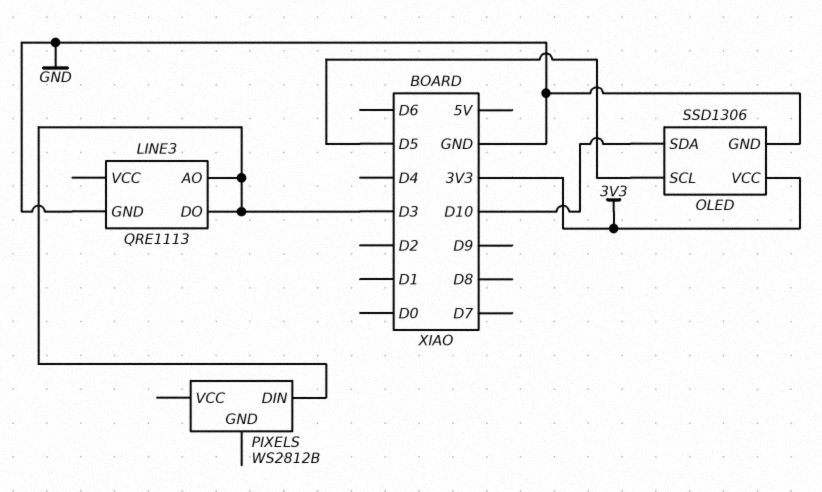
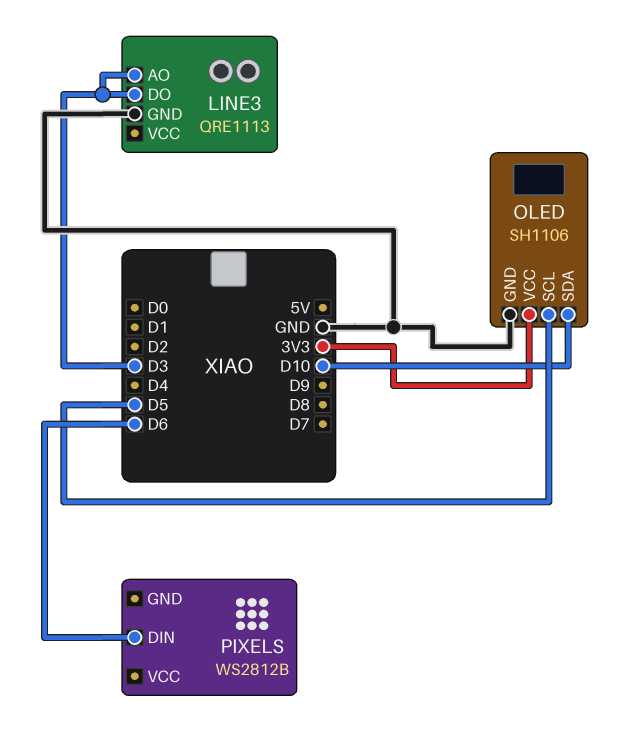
OLED: SSD1306 -> SH1106
PIXELS pin DIN: D3 -> D6

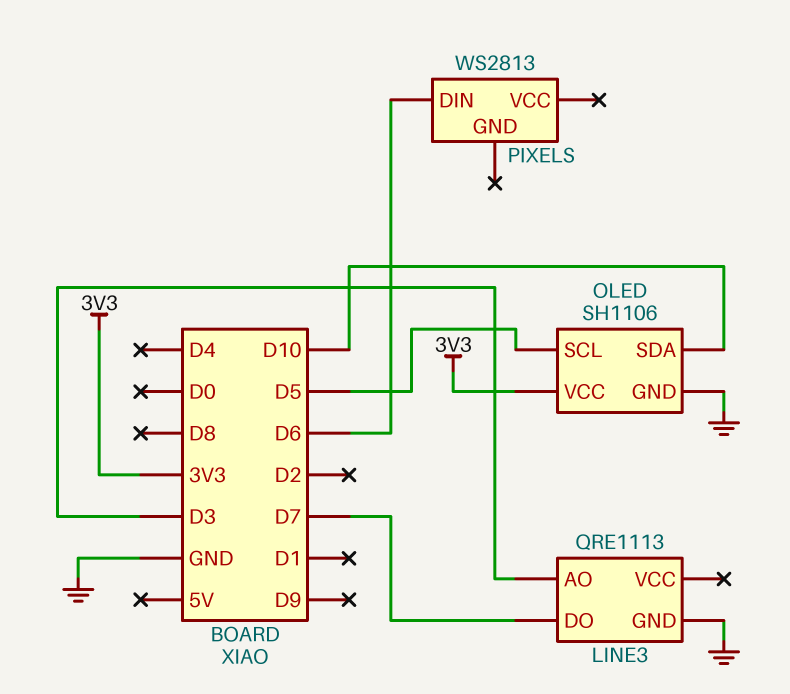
LINE3 pin DO: D3 -> D7
PIXELS: WS2812B -> WS2813

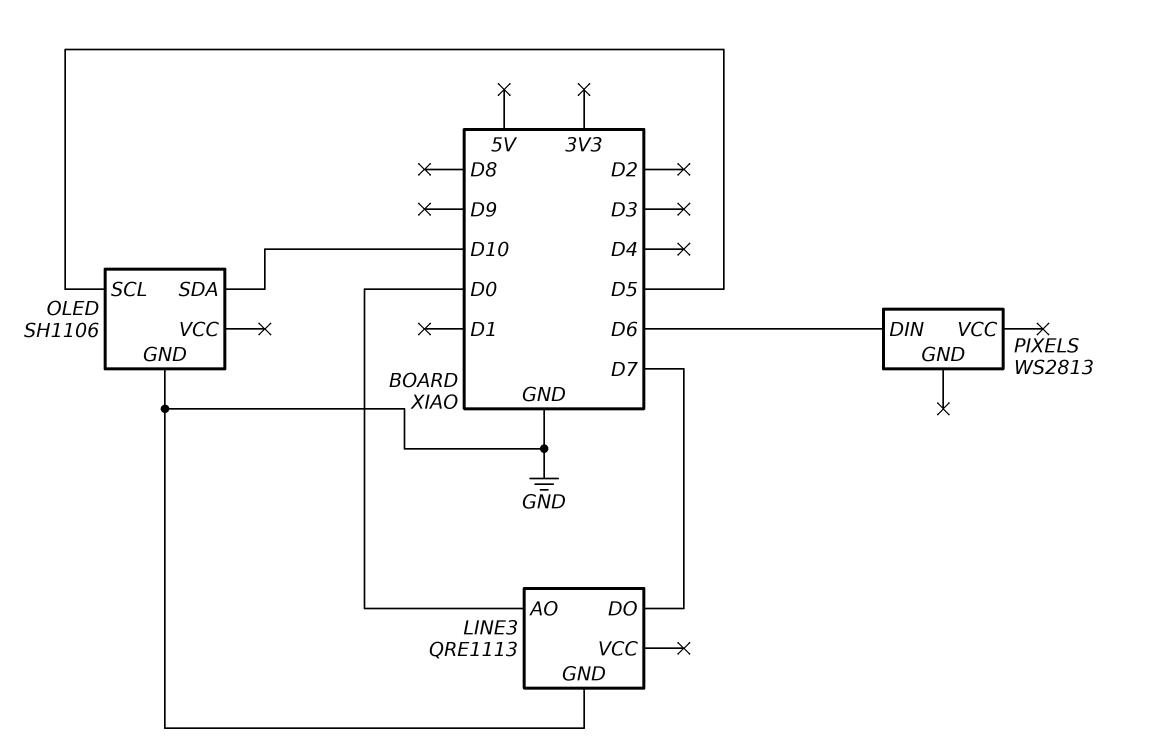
LINE3 pin AO: D3 -> D0
OLED pin VCC: 3V3 -> none

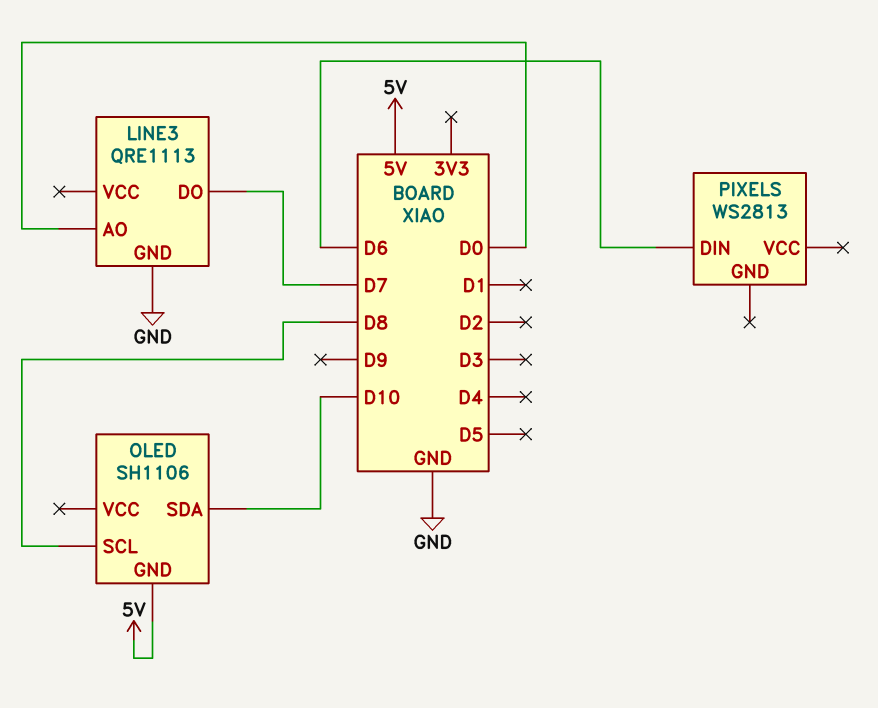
OLED pin GND: GND -> 5V
OLED pin SCL: D5 -> D8

